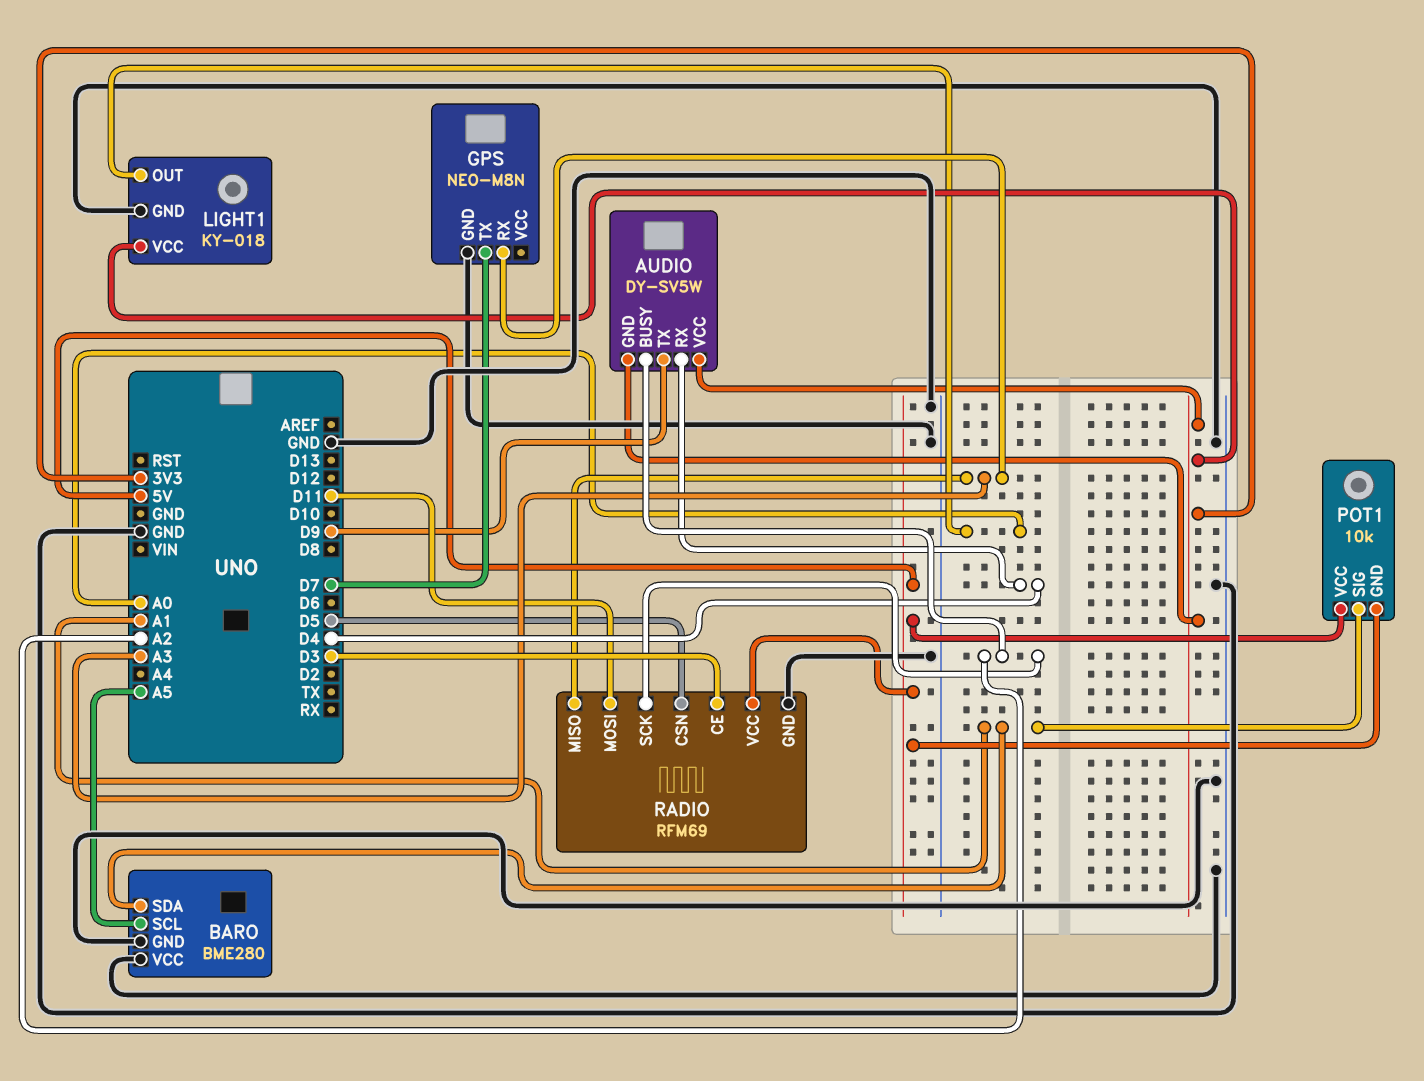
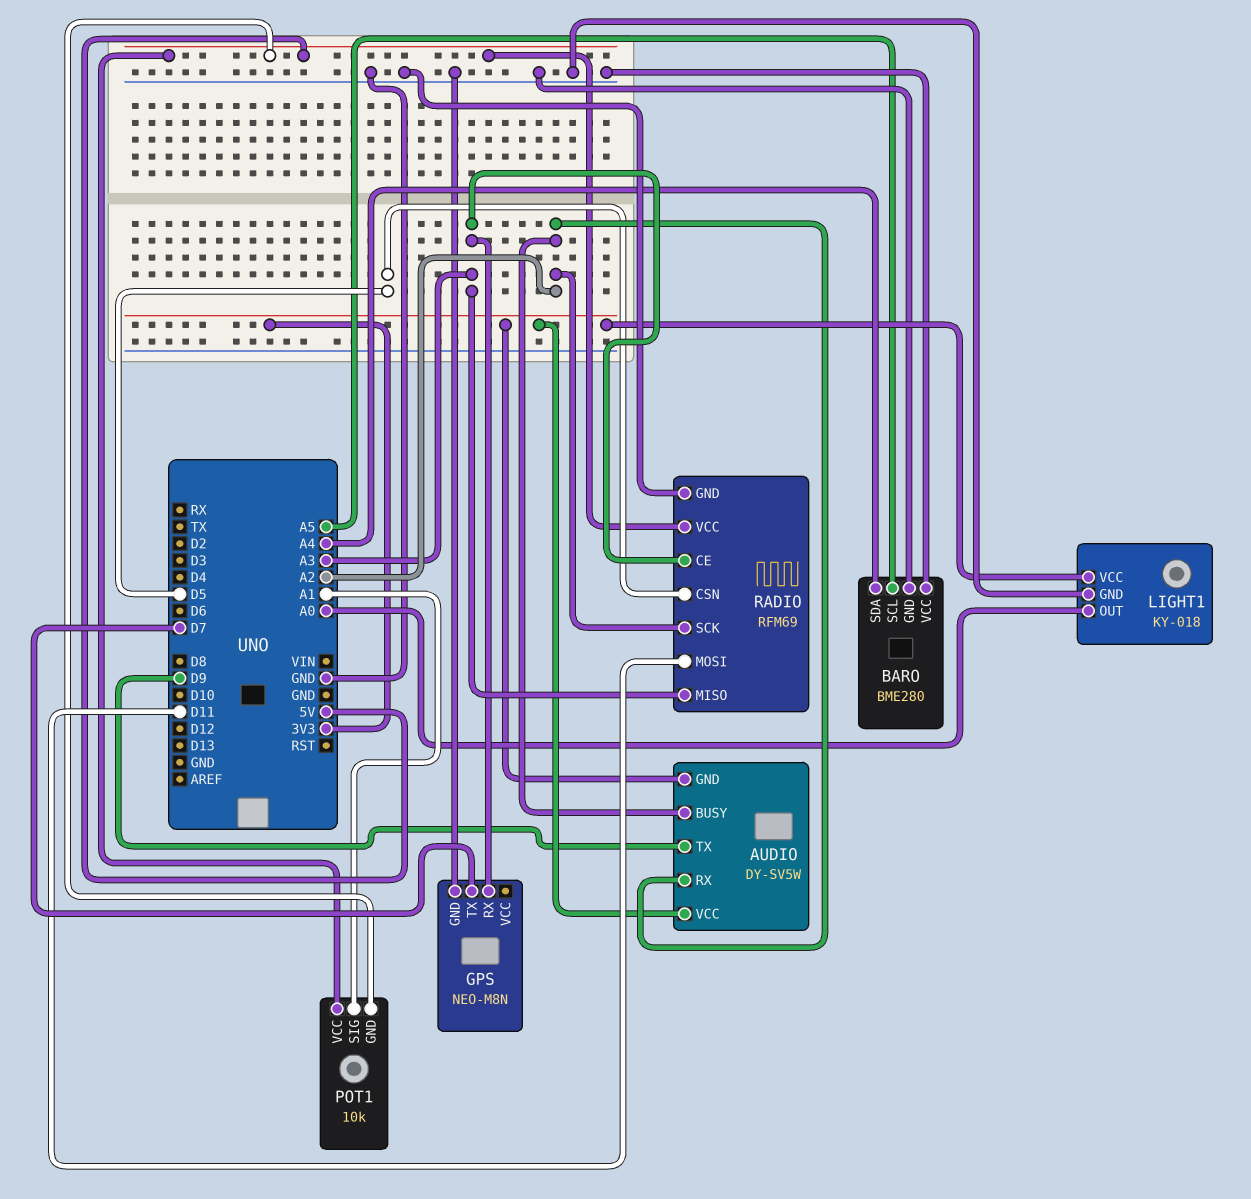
AUDIO pin RX: D4 -> A2
BARO pin SDA: A1 -> A4
RADIO pin CE: D3 -> A3

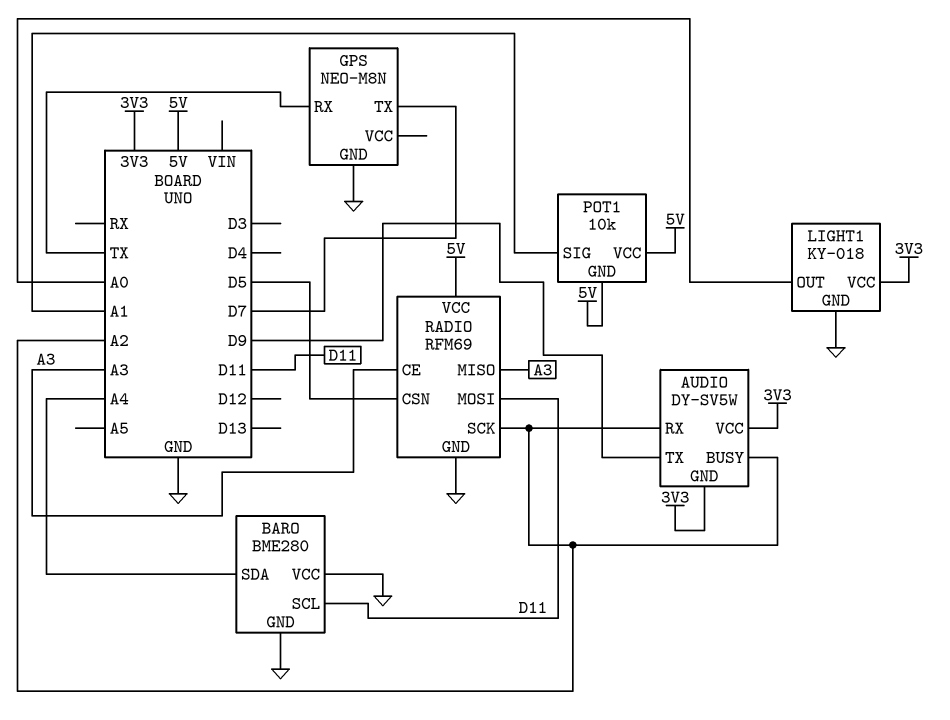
BARO pin SCL: A5 -> D11
GPS pin RX: A3 -> TX

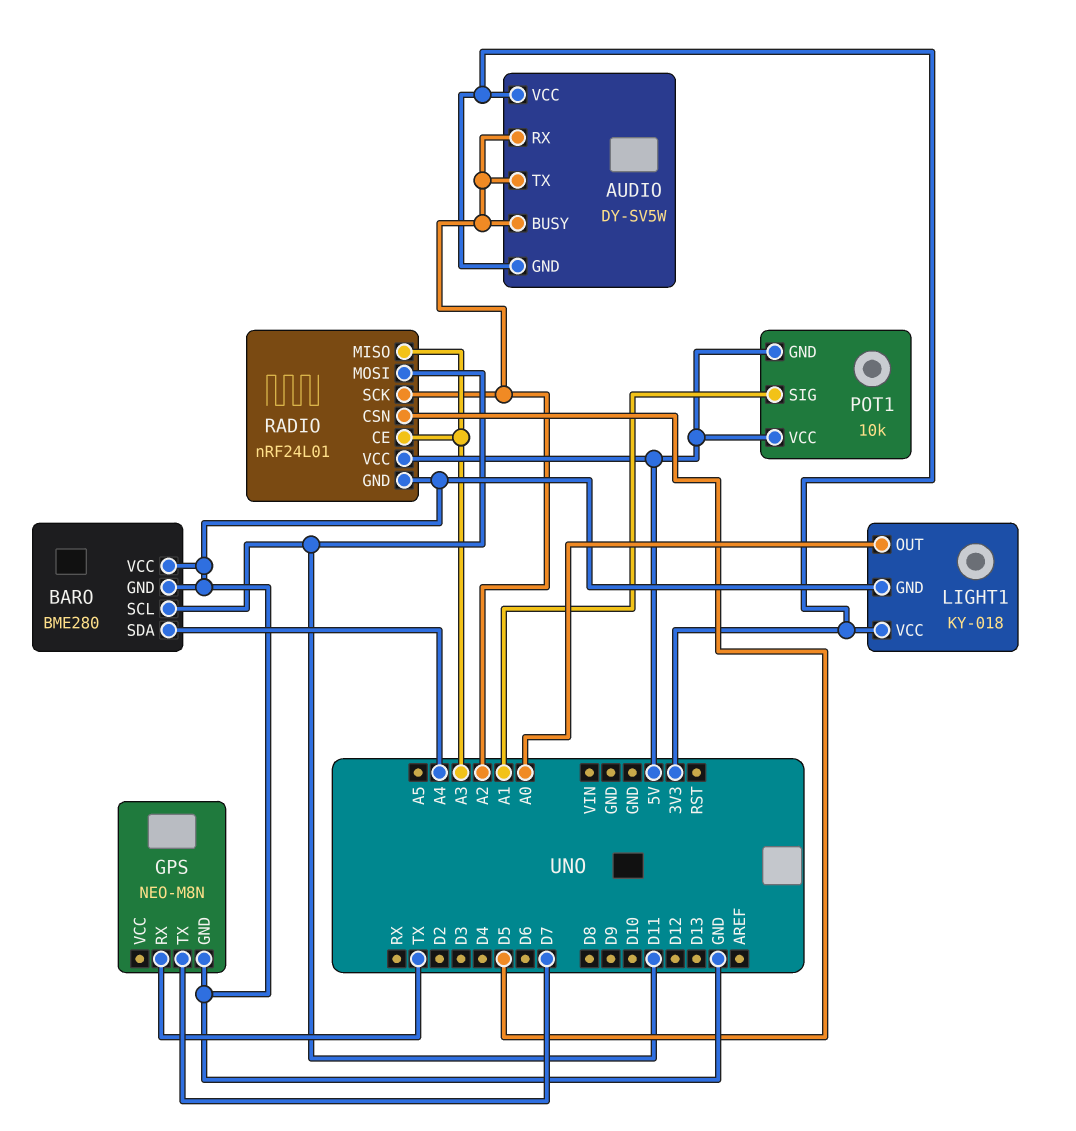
AUDIO pin TX: D9 -> A2
RADIO: RFM69 -> nRF24L01

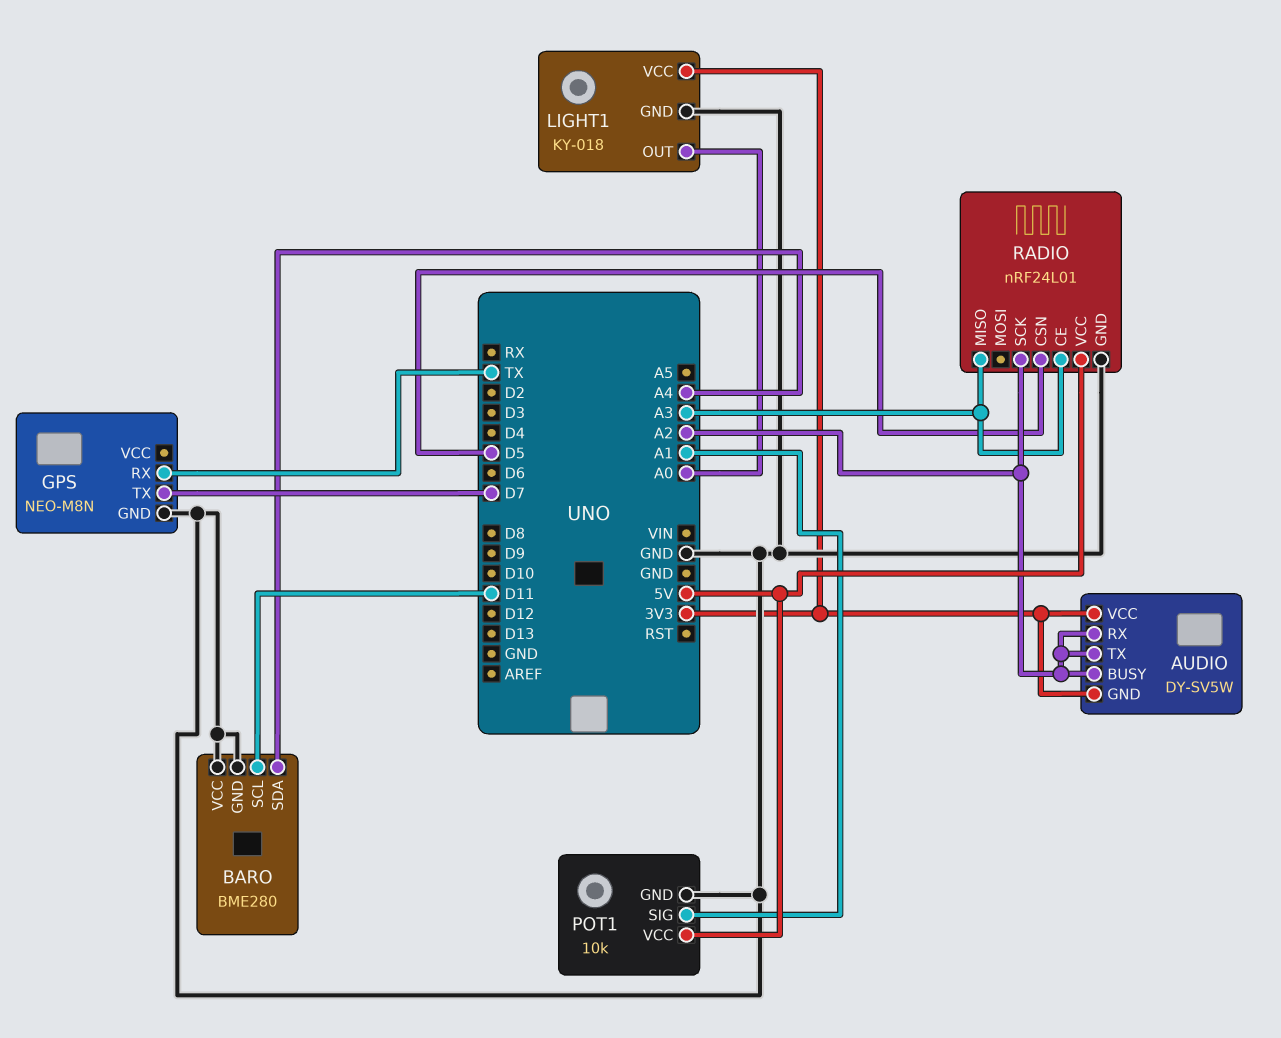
POT1 pin GND: 5V -> GND
RADIO pin MOSI: D11 -> none

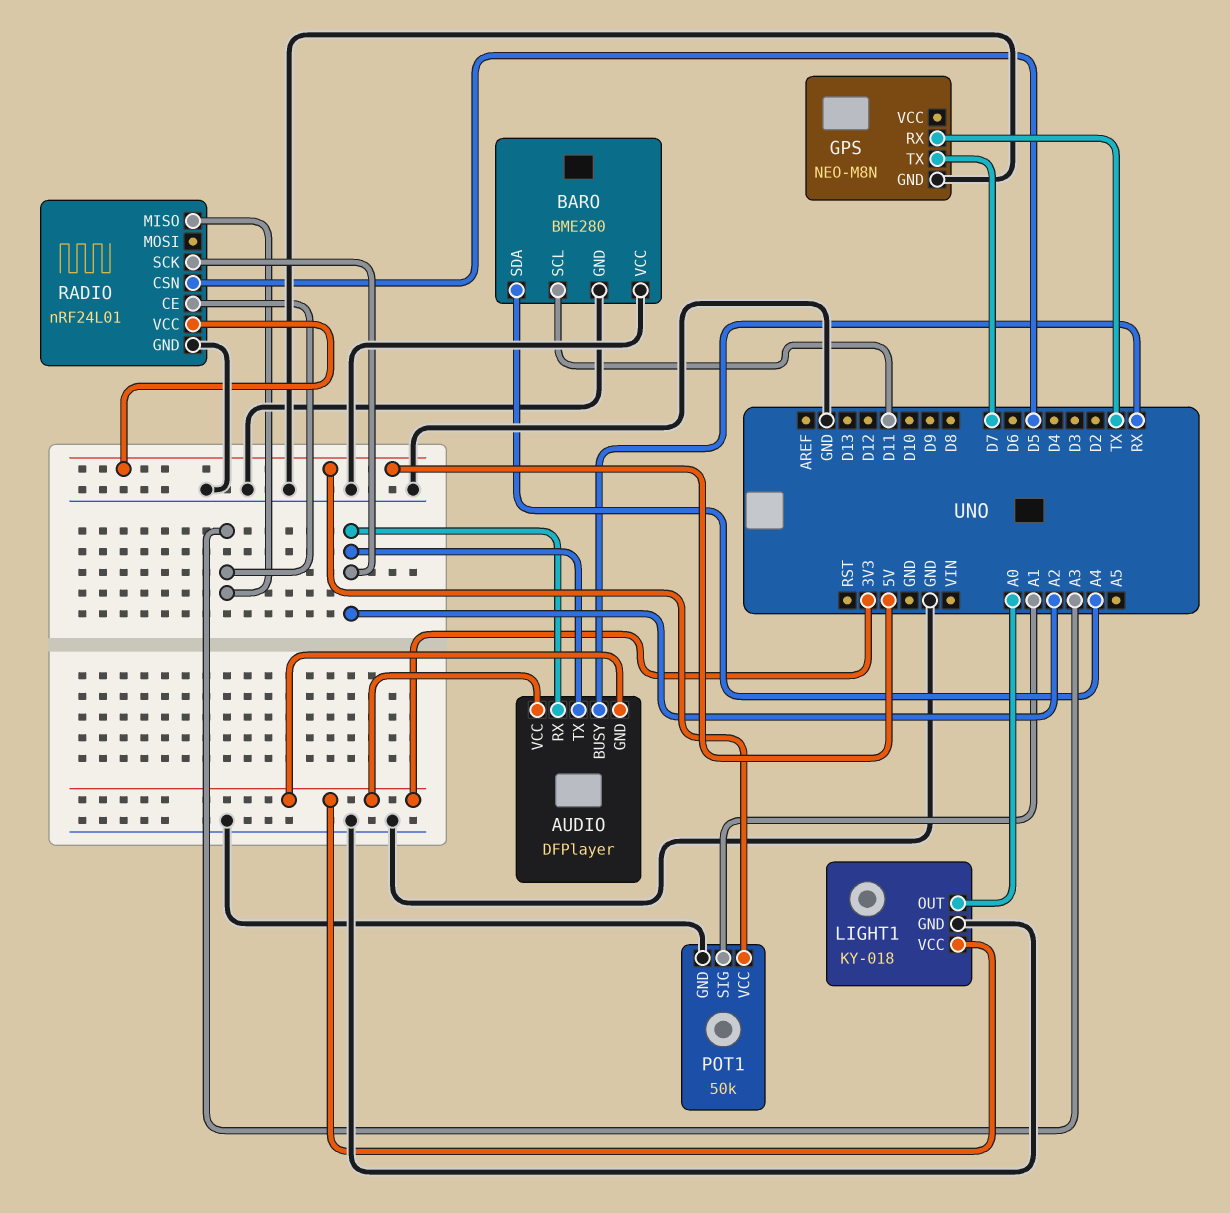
AUDIO: DY-SV5W -> DFPlayer
AUDIO pin BUSY: A2 -> RX
POT1: 10k -> 50k

